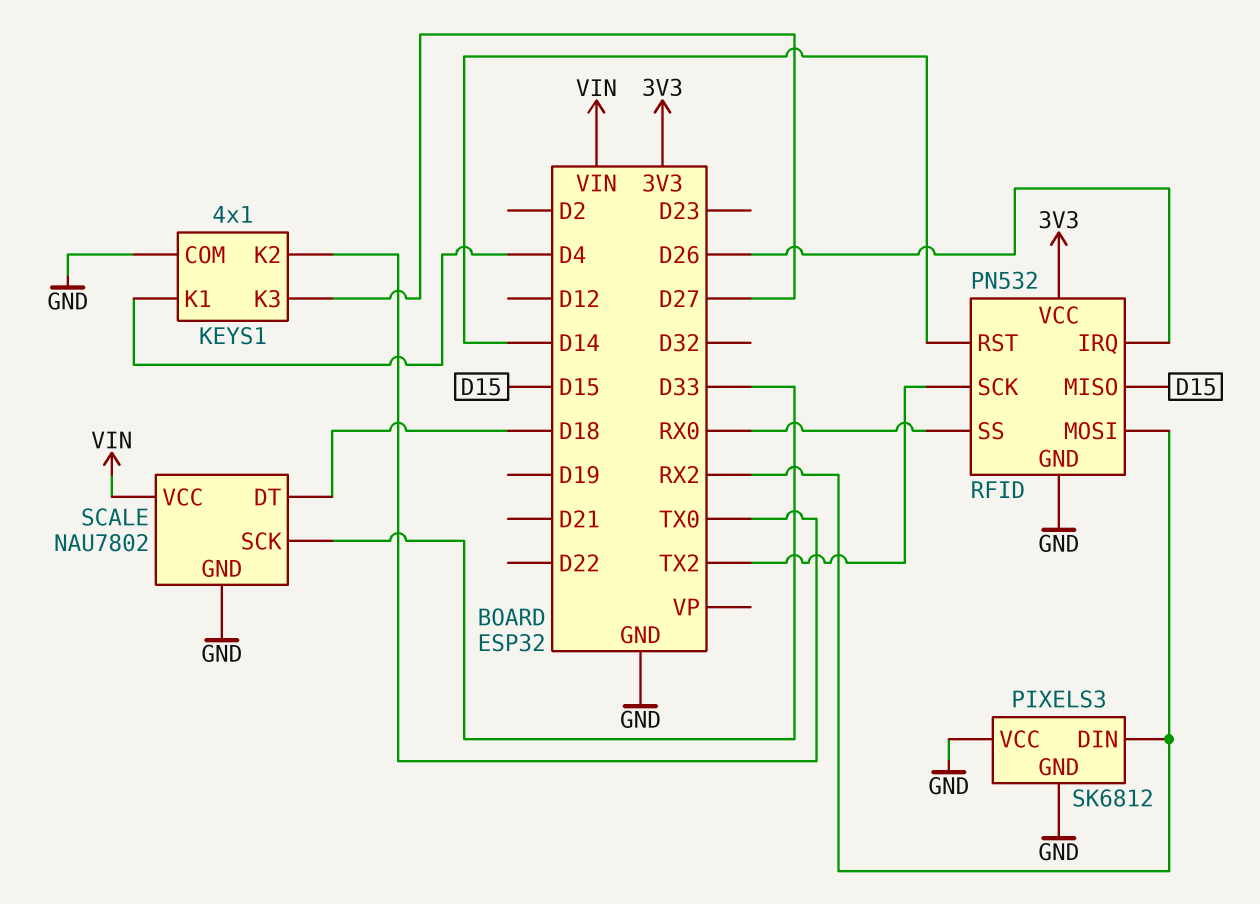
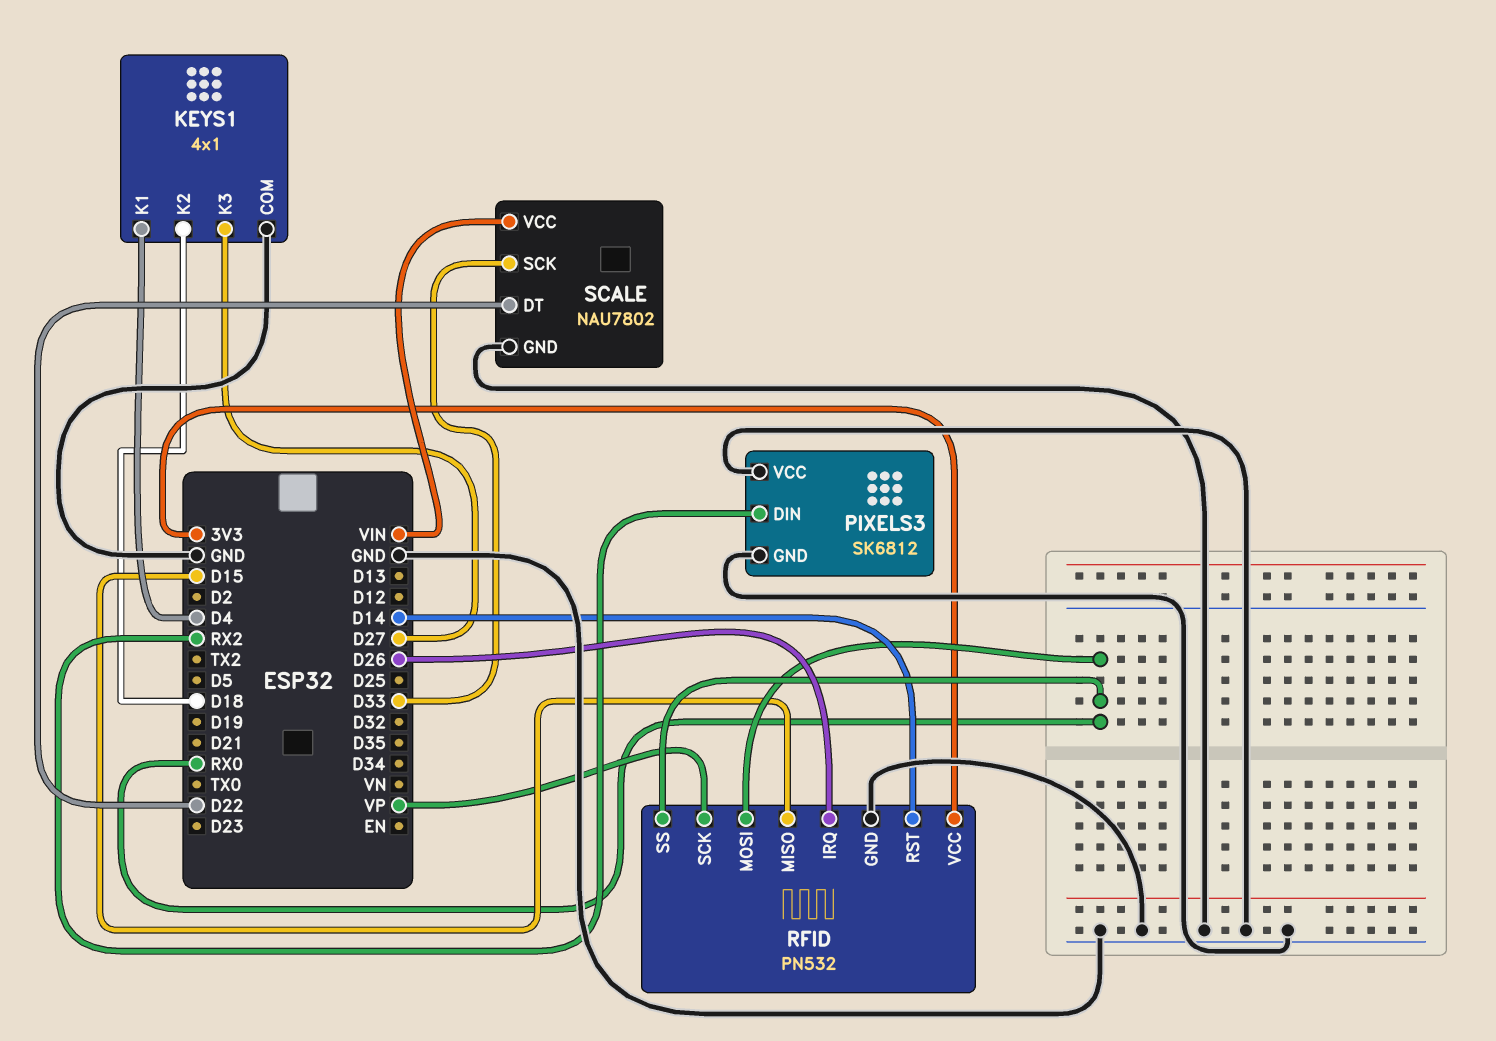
KEYS1 pin K2: TX0 -> D18
RFID pin MOSI: RX2 -> RX0
RFID pin SCK: TX2 -> VP
SCALE pin DT: D18 -> D22

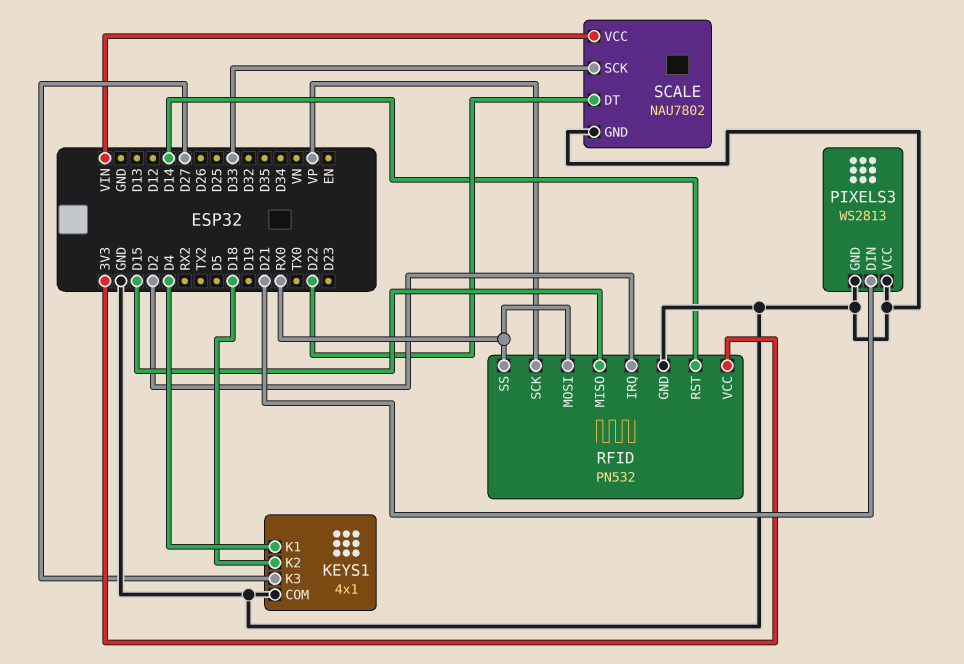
PIXELS3: SK6812 -> WS2813
PIXELS3 pin DIN: RX2 -> D21
RFID pin IRQ: D26 -> D2

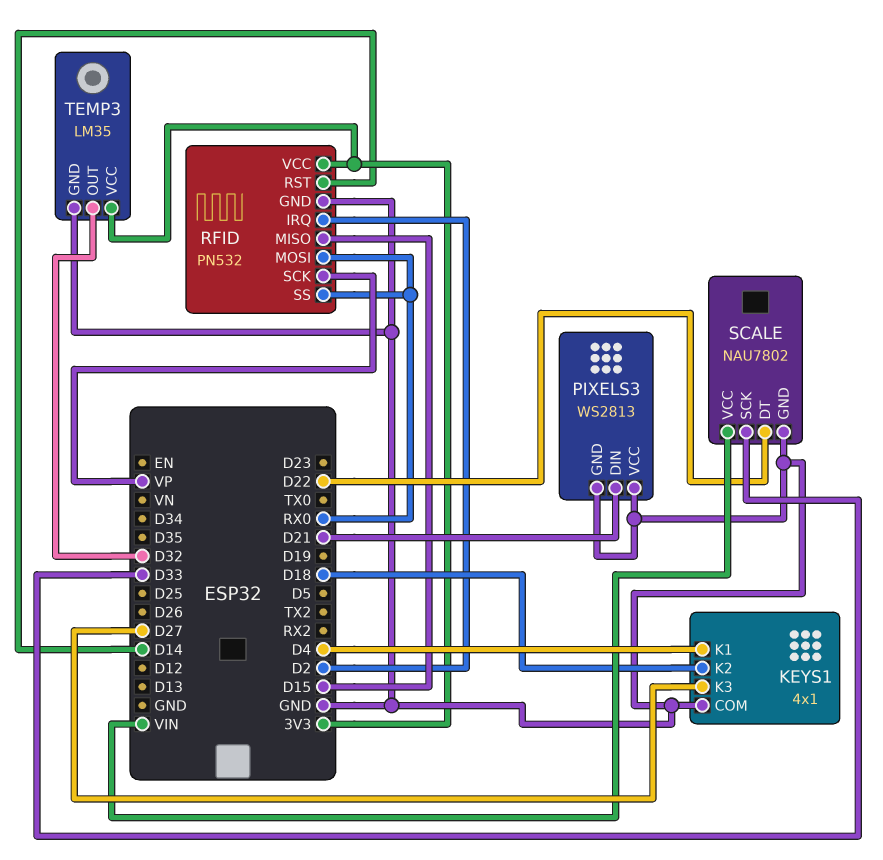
TEMP3: none -> LM35
TEMP3 pin GND: none -> GND
TEMP3 pin OUT: none -> D32
TEMP3 pin VCC: none -> 3V3

